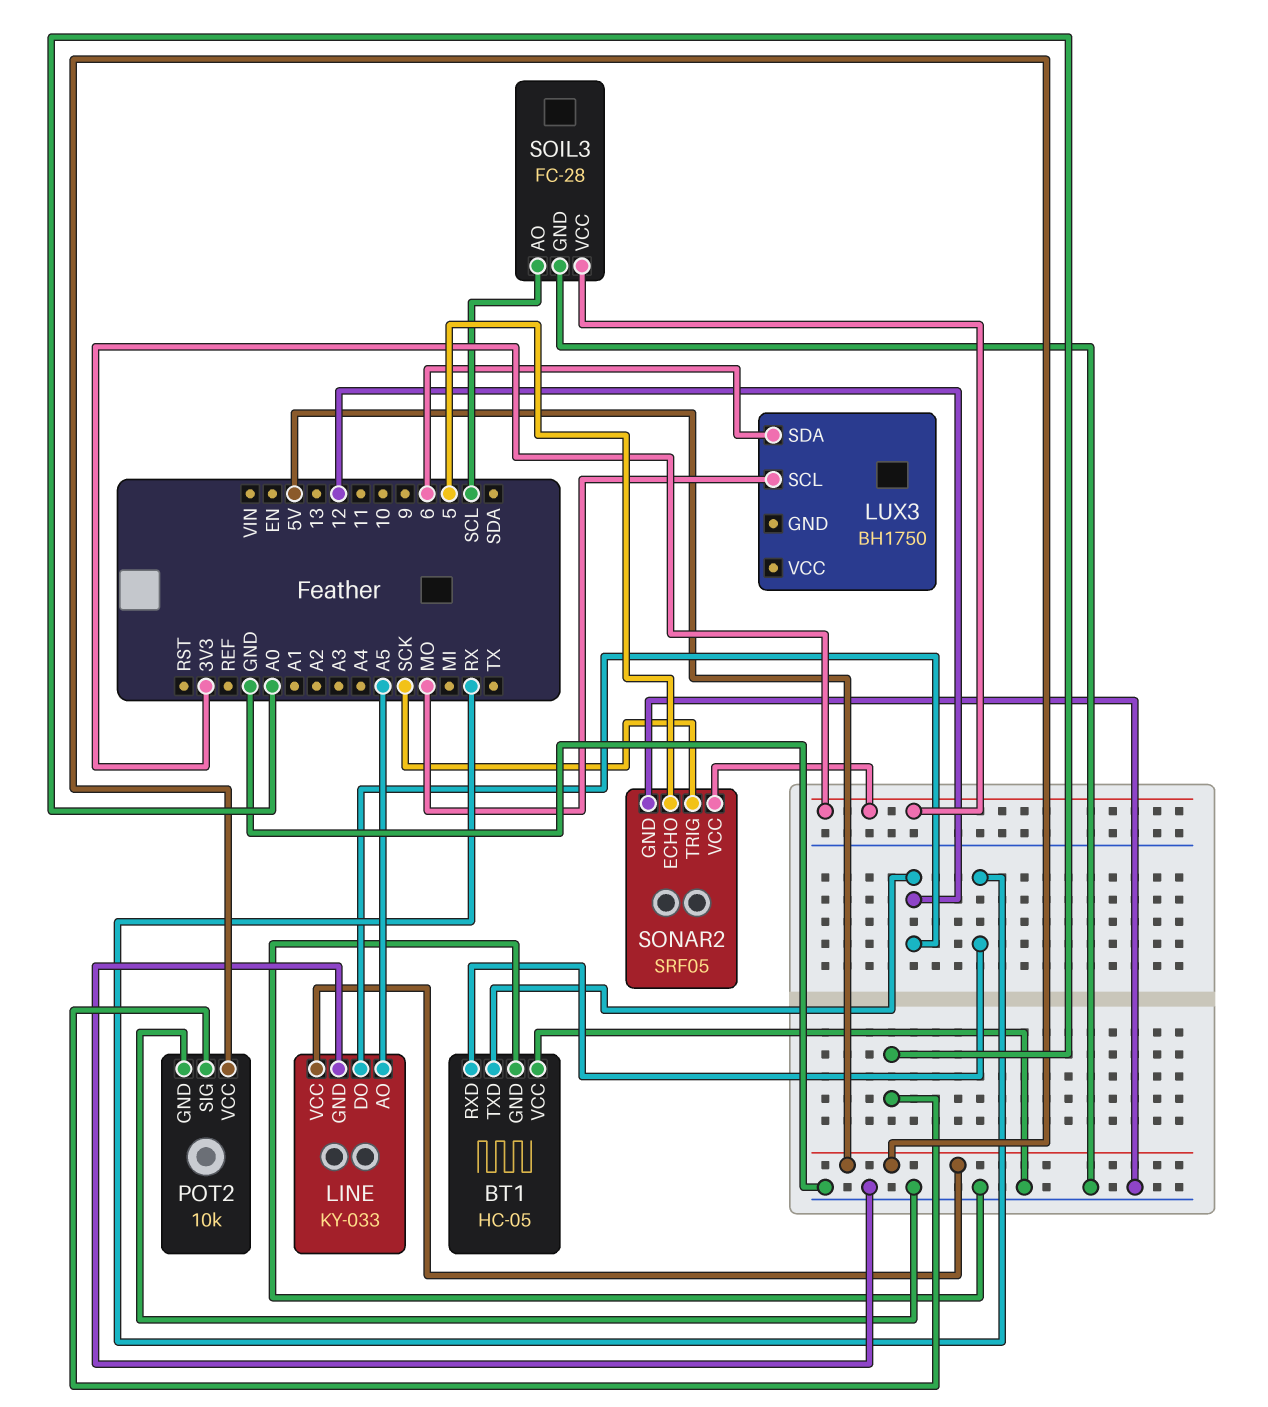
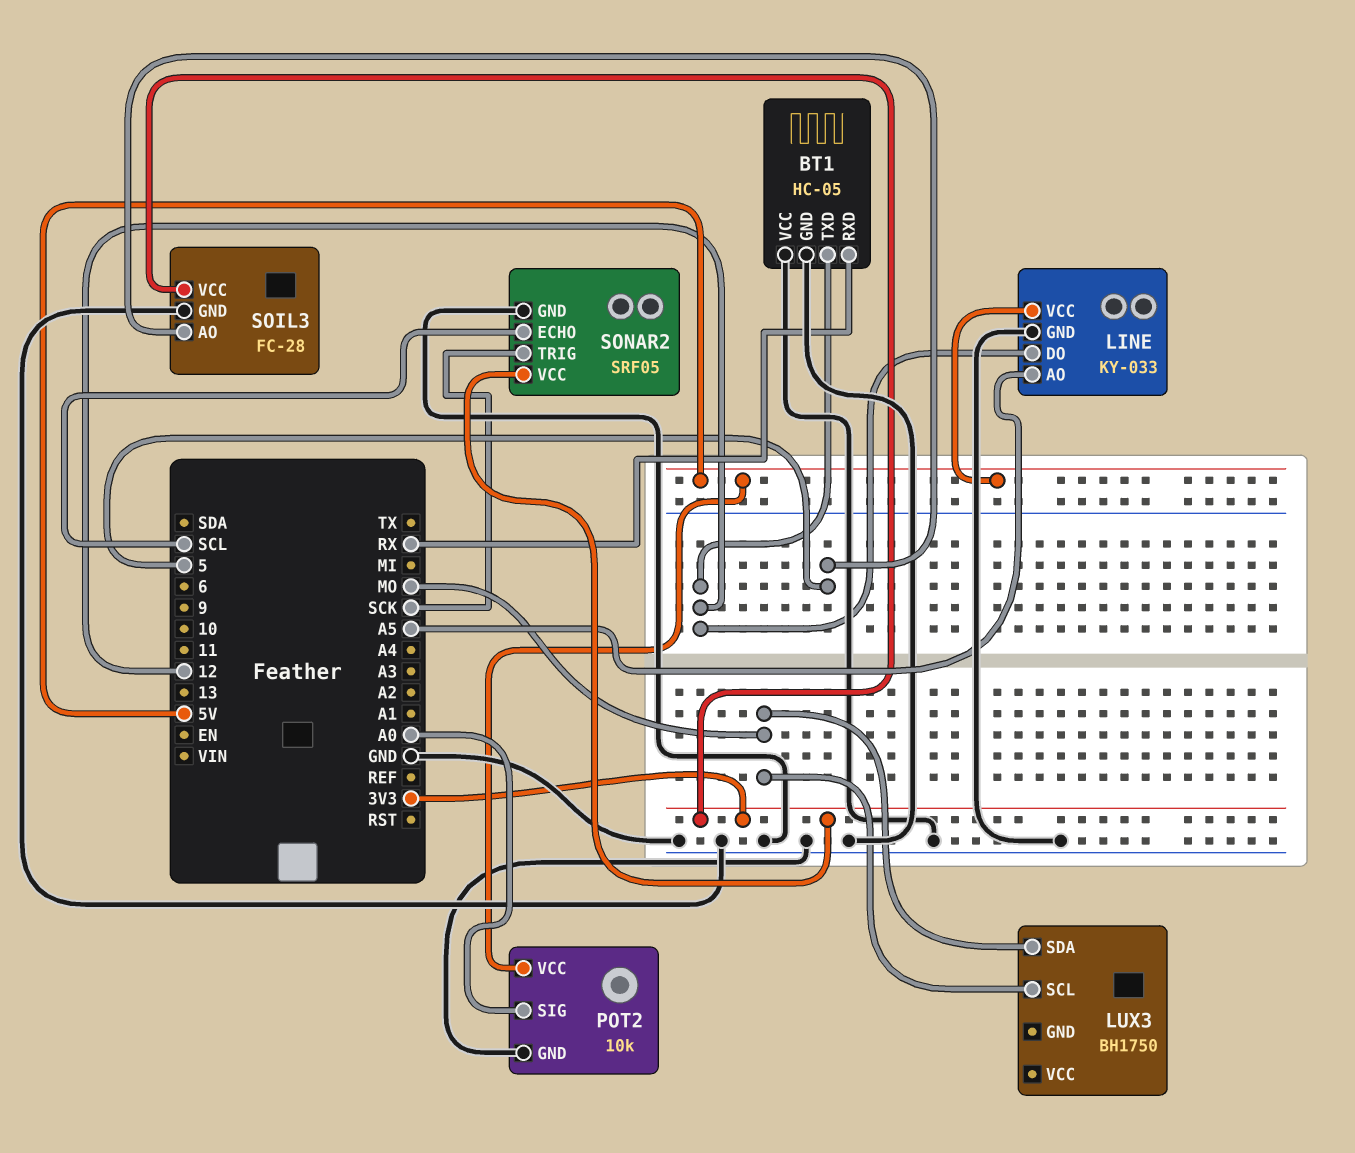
LUX3 pin SDA: 6 -> MO
SOIL3 pin AO: SCL -> 5
SONAR2 pin ECHO: 5 -> SCL

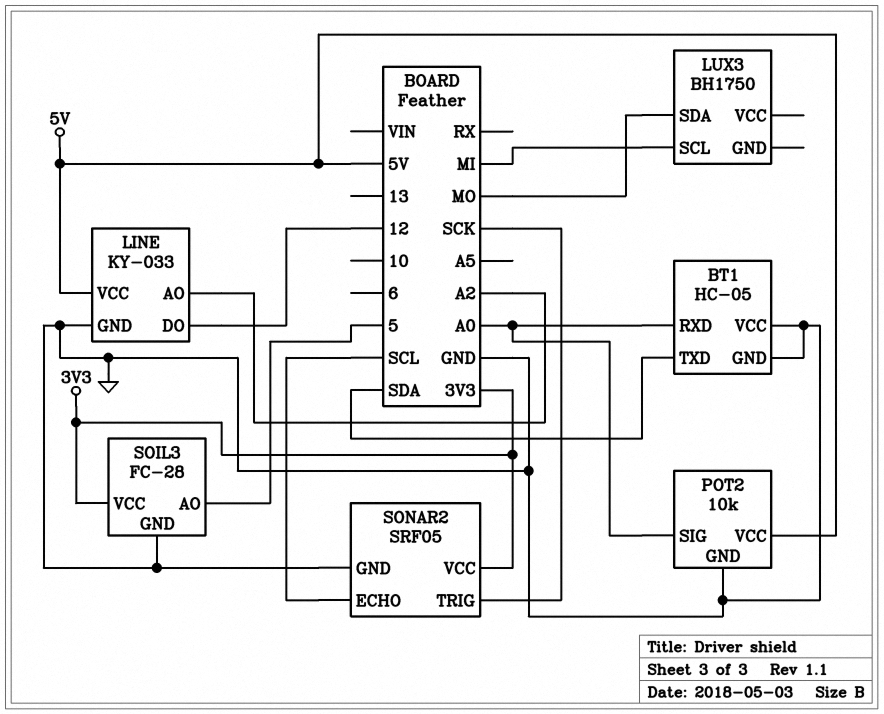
BT1 pin RXD: RX -> A0
BT1 pin TXD: 12 -> SDA
LINE pin AO: A5 -> A2
LUX3 pin SCL: MO -> MI

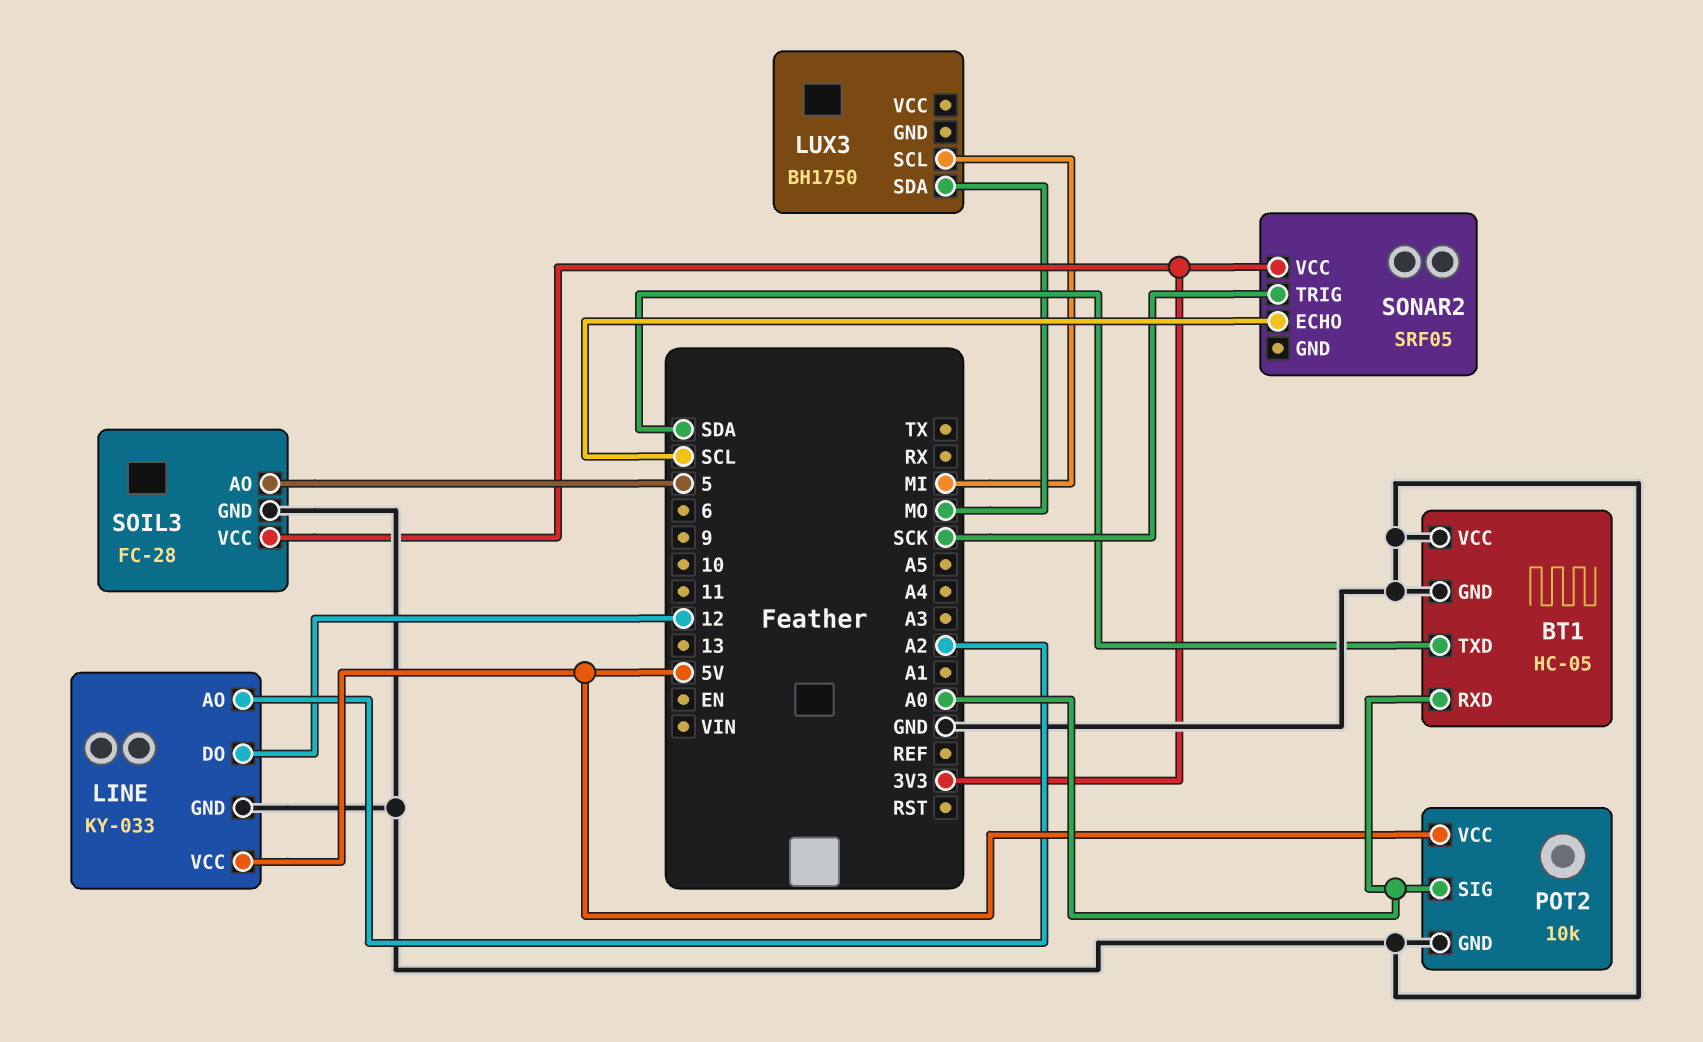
SONAR2 pin GND: GND -> none

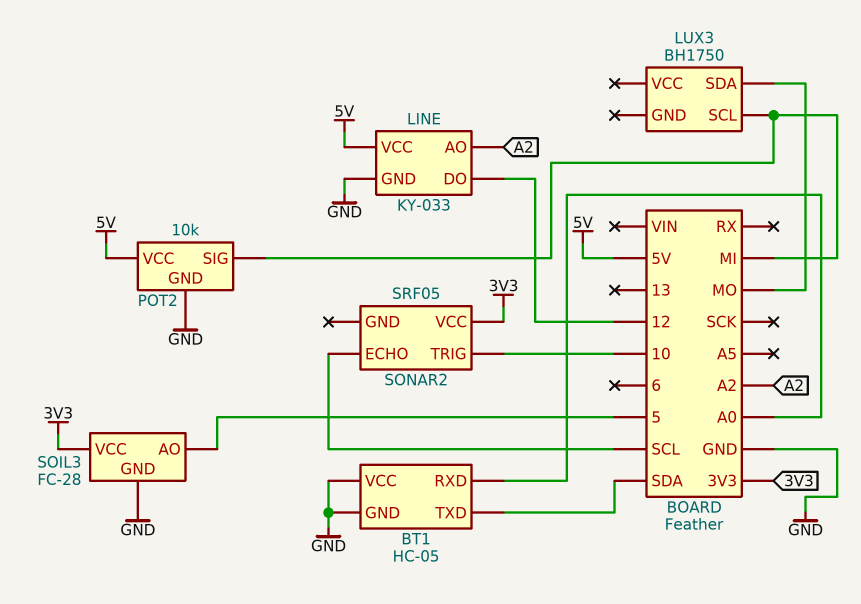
POT2 pin SIG: A0 -> MI
SONAR2 pin TRIG: SCK -> 10

